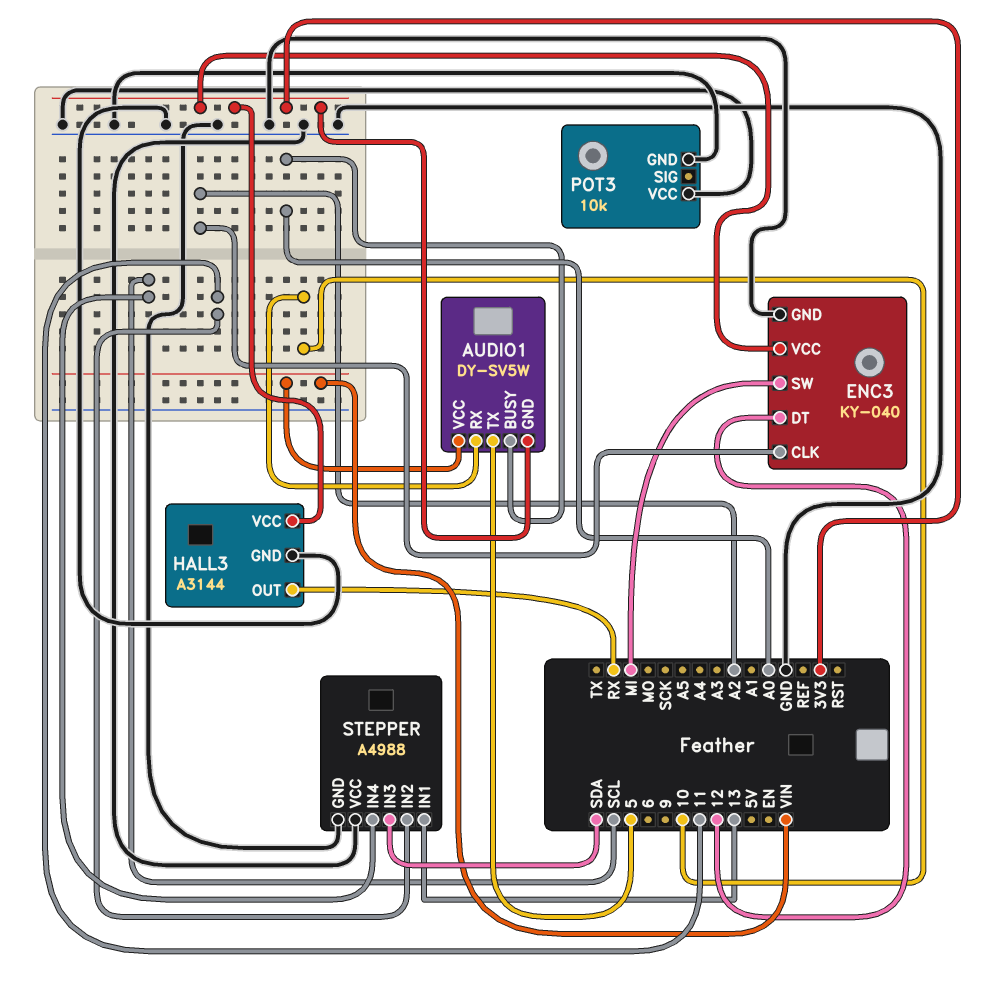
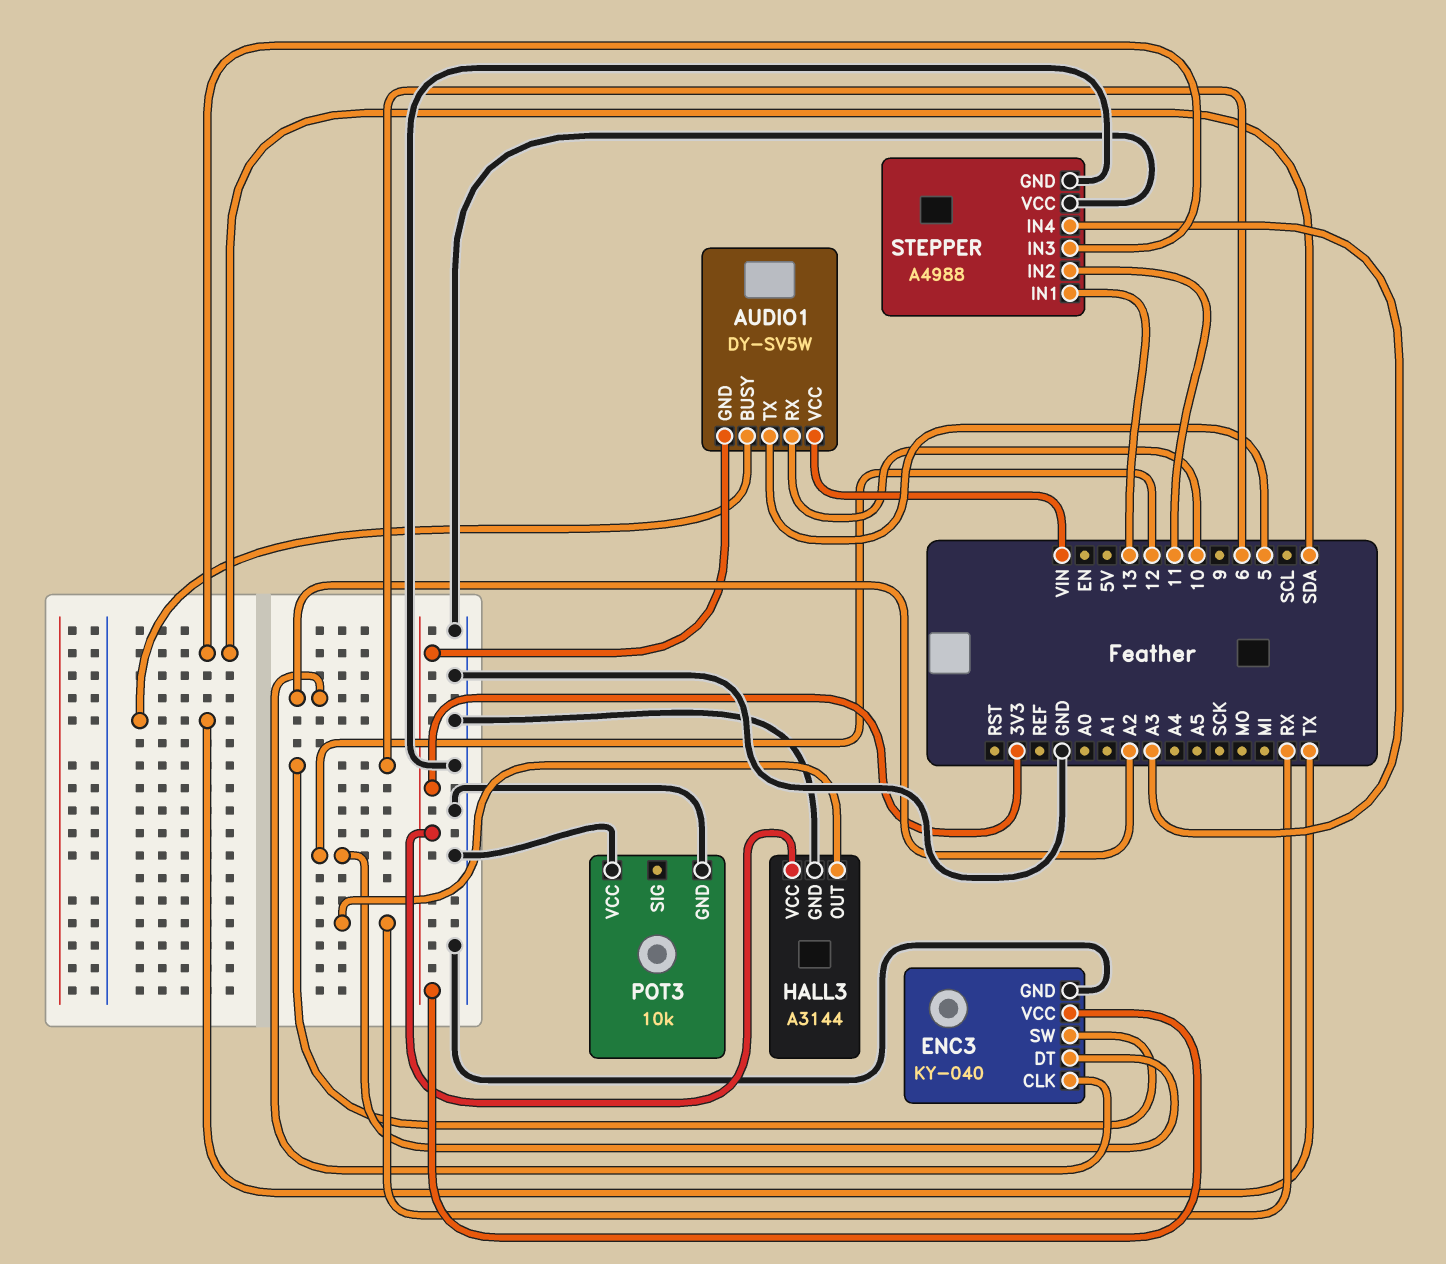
AUDIO1 pin BUSY: A0 -> TX
ENC3 pin SW: MI -> 6
STEPPER pin IN4: SCL -> A3

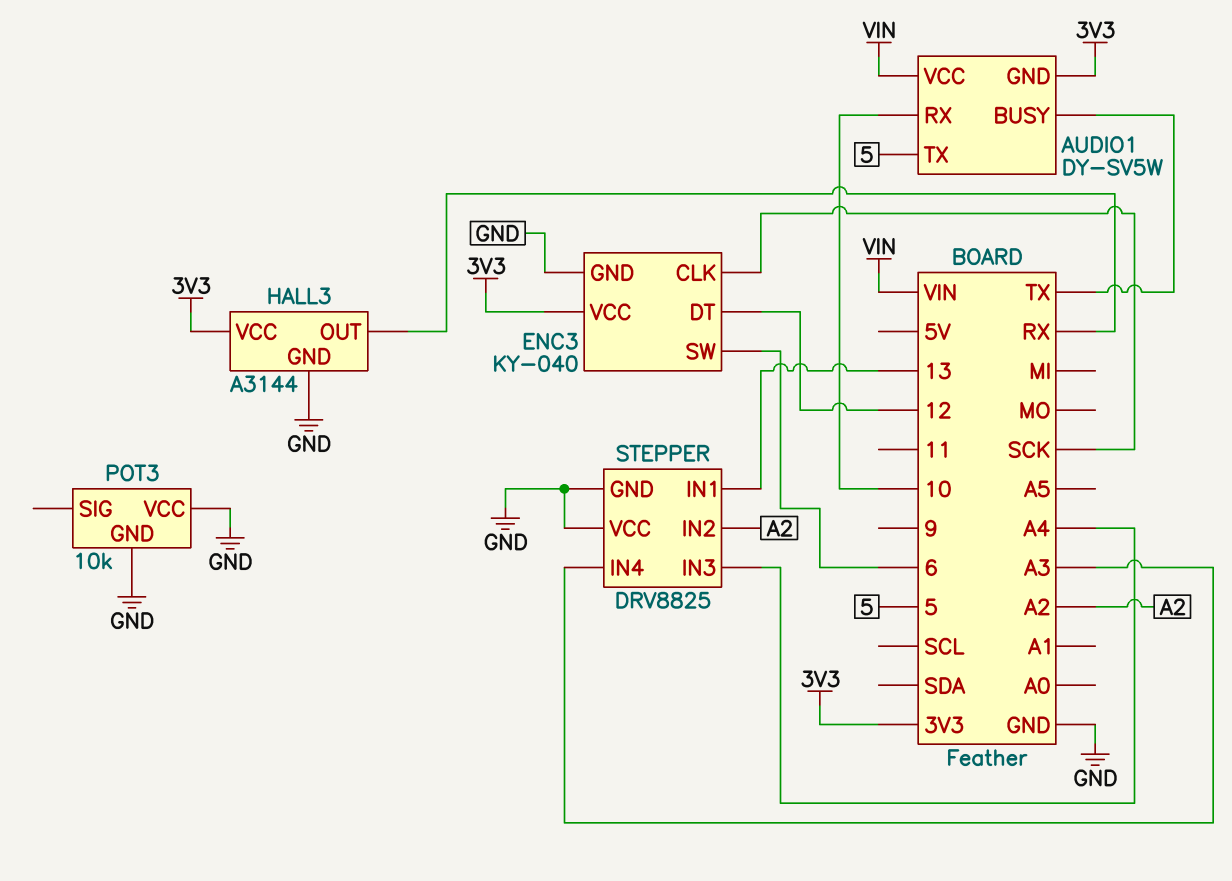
ENC3 pin CLK: A2 -> SCK
STEPPER: A4988 -> DRV8825
STEPPER pin IN2: 11 -> A2
STEPPER pin IN3: SDA -> A4

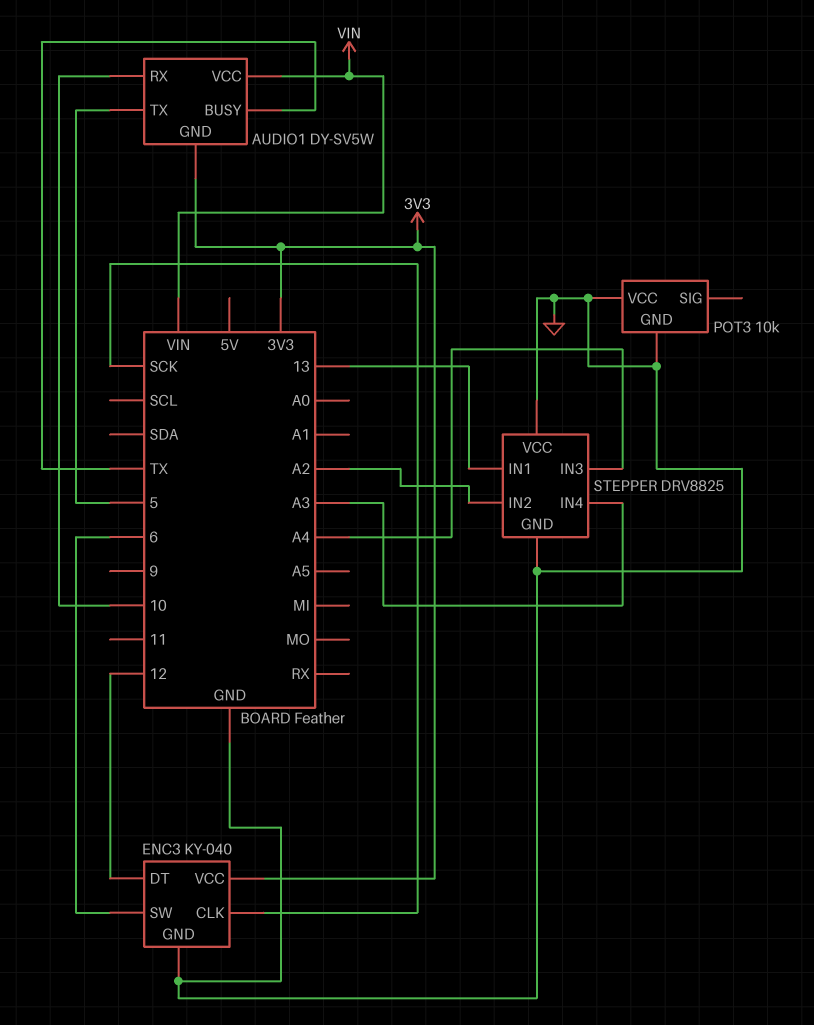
HALL3: A3144 -> none
HALL3 pin GND: GND -> none
HALL3 pin OUT: RX -> none
HALL3 pin VCC: 3V3 -> none

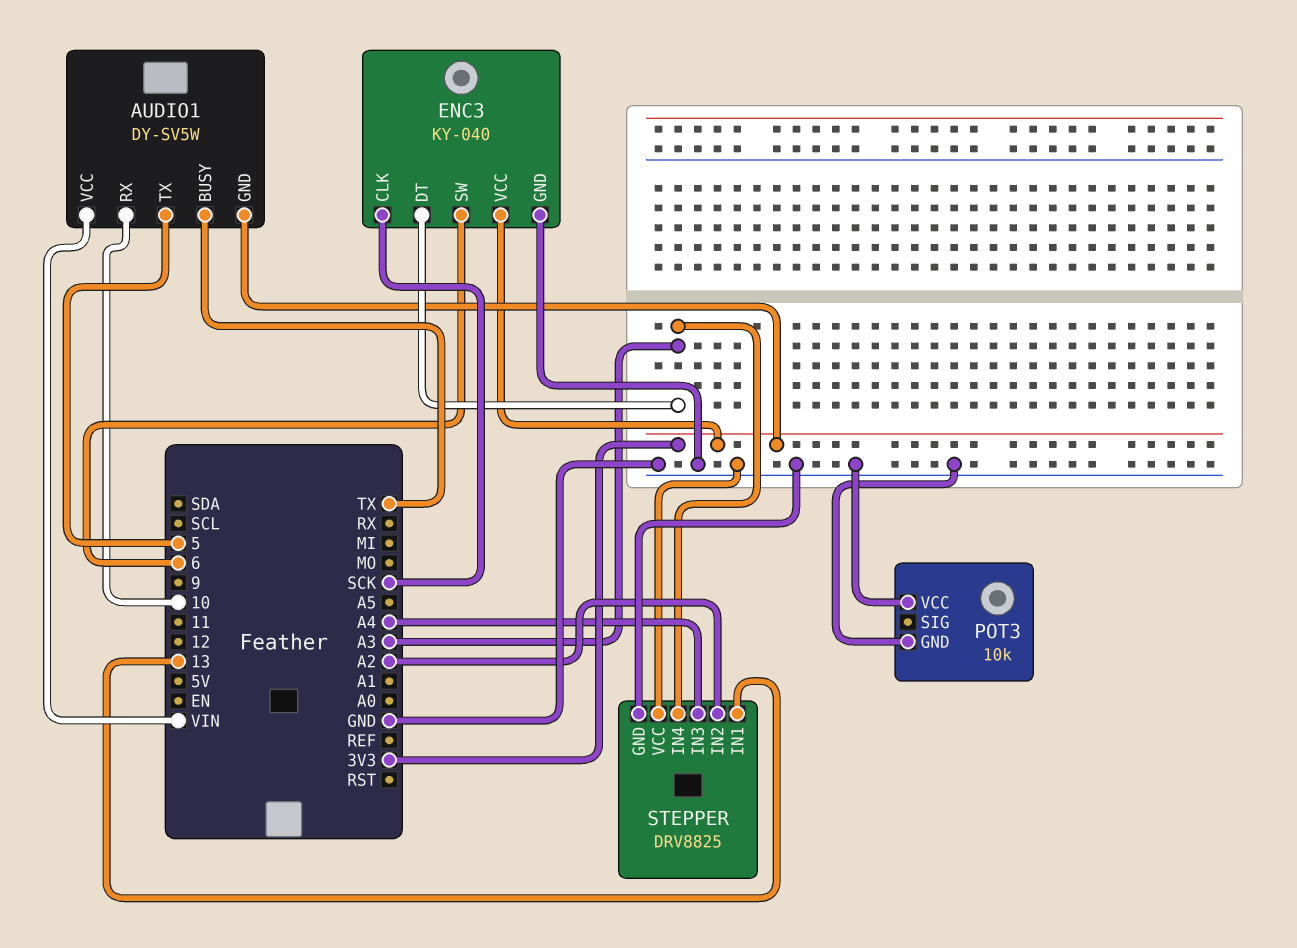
ENC3 pin DT: 12 -> A3

